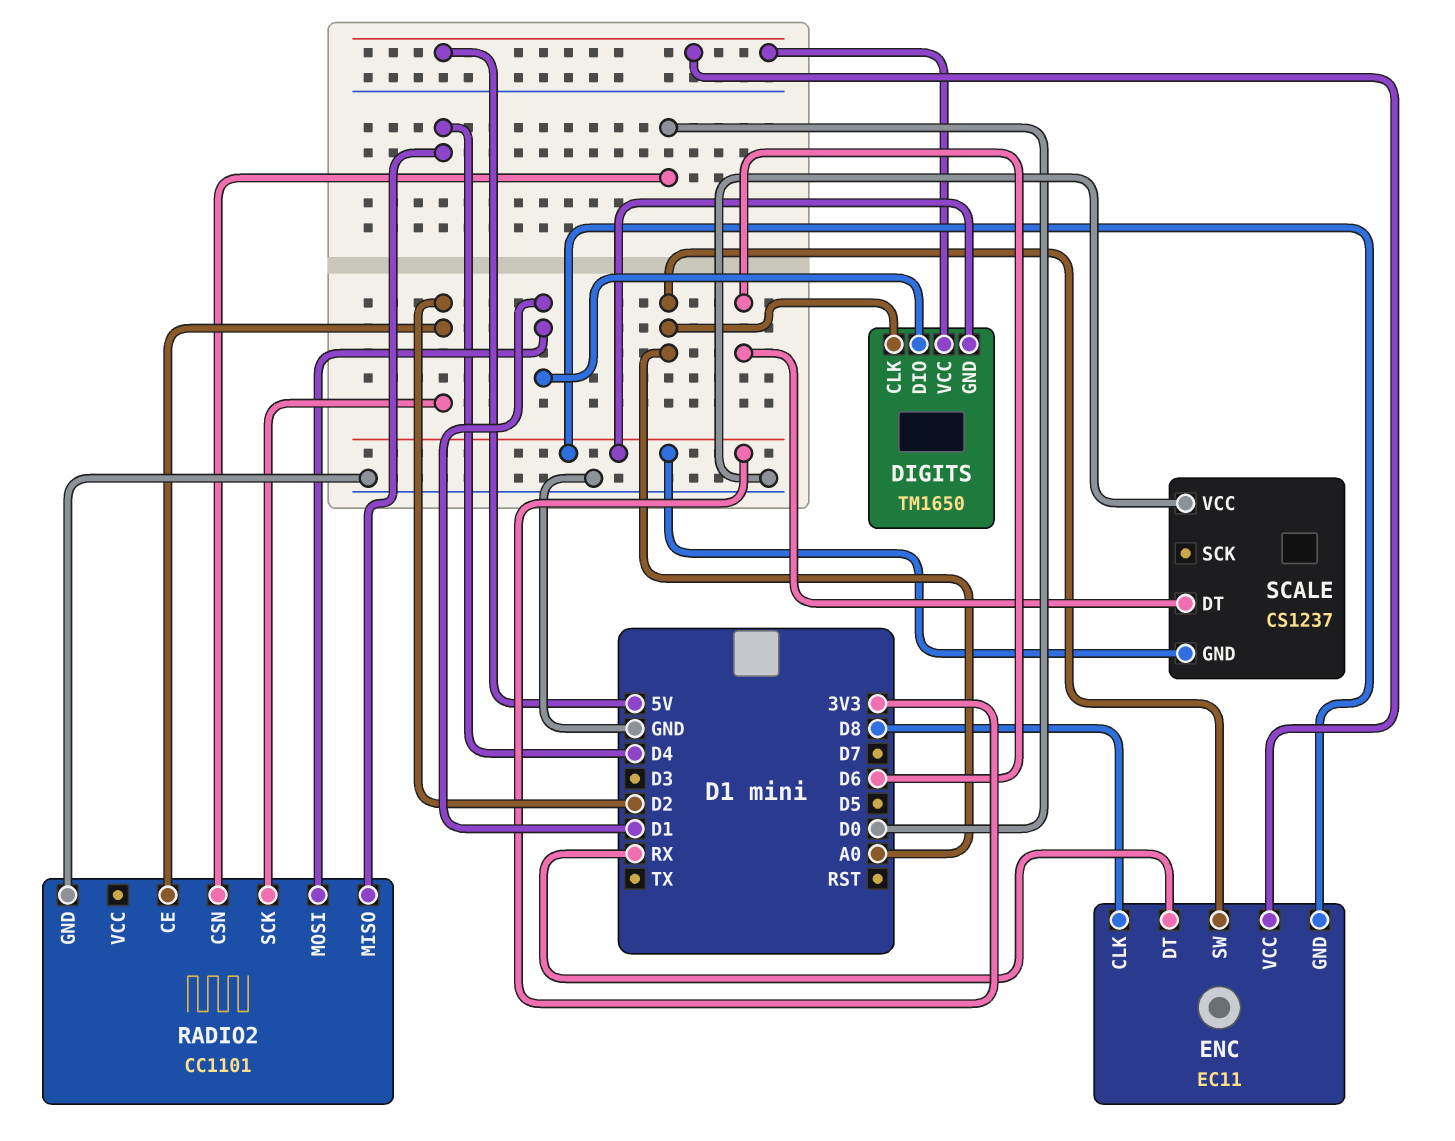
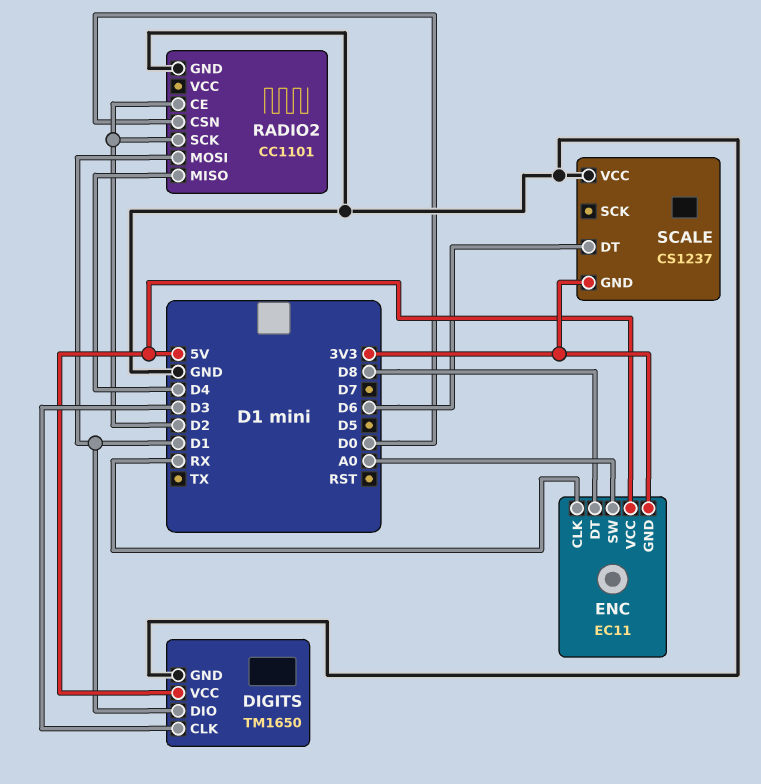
DIGITS pin CLK: A0 -> D3
DIGITS pin GND: 3V3 -> GND
ENC pin CLK: D8 -> RX
ENC pin DT: RX -> D8

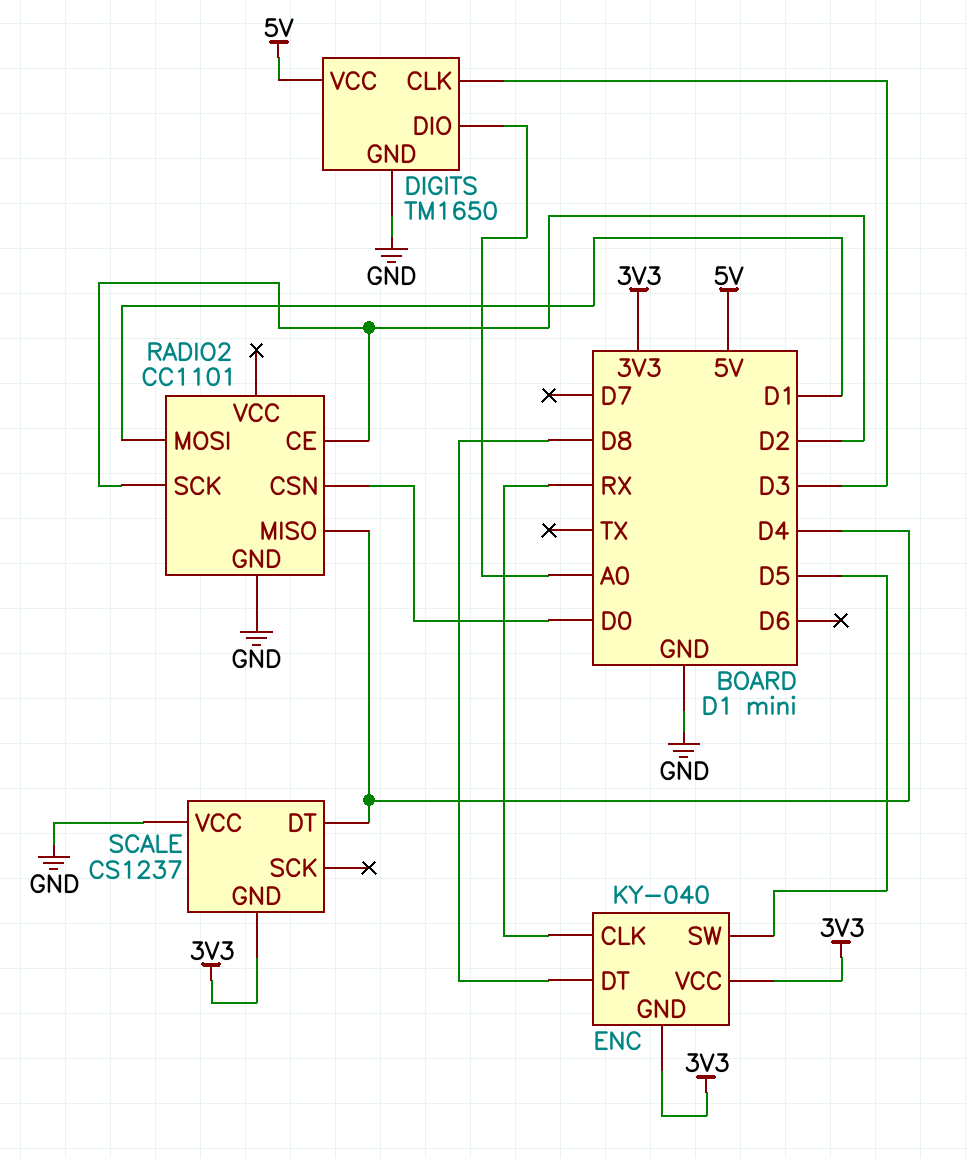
DIGITS pin DIO: D1 -> A0
ENC: EC11 -> KY-040
ENC pin SW: A0 -> D5
ENC pin VCC: 5V -> 3V3
SCALE pin DT: D6 -> D4

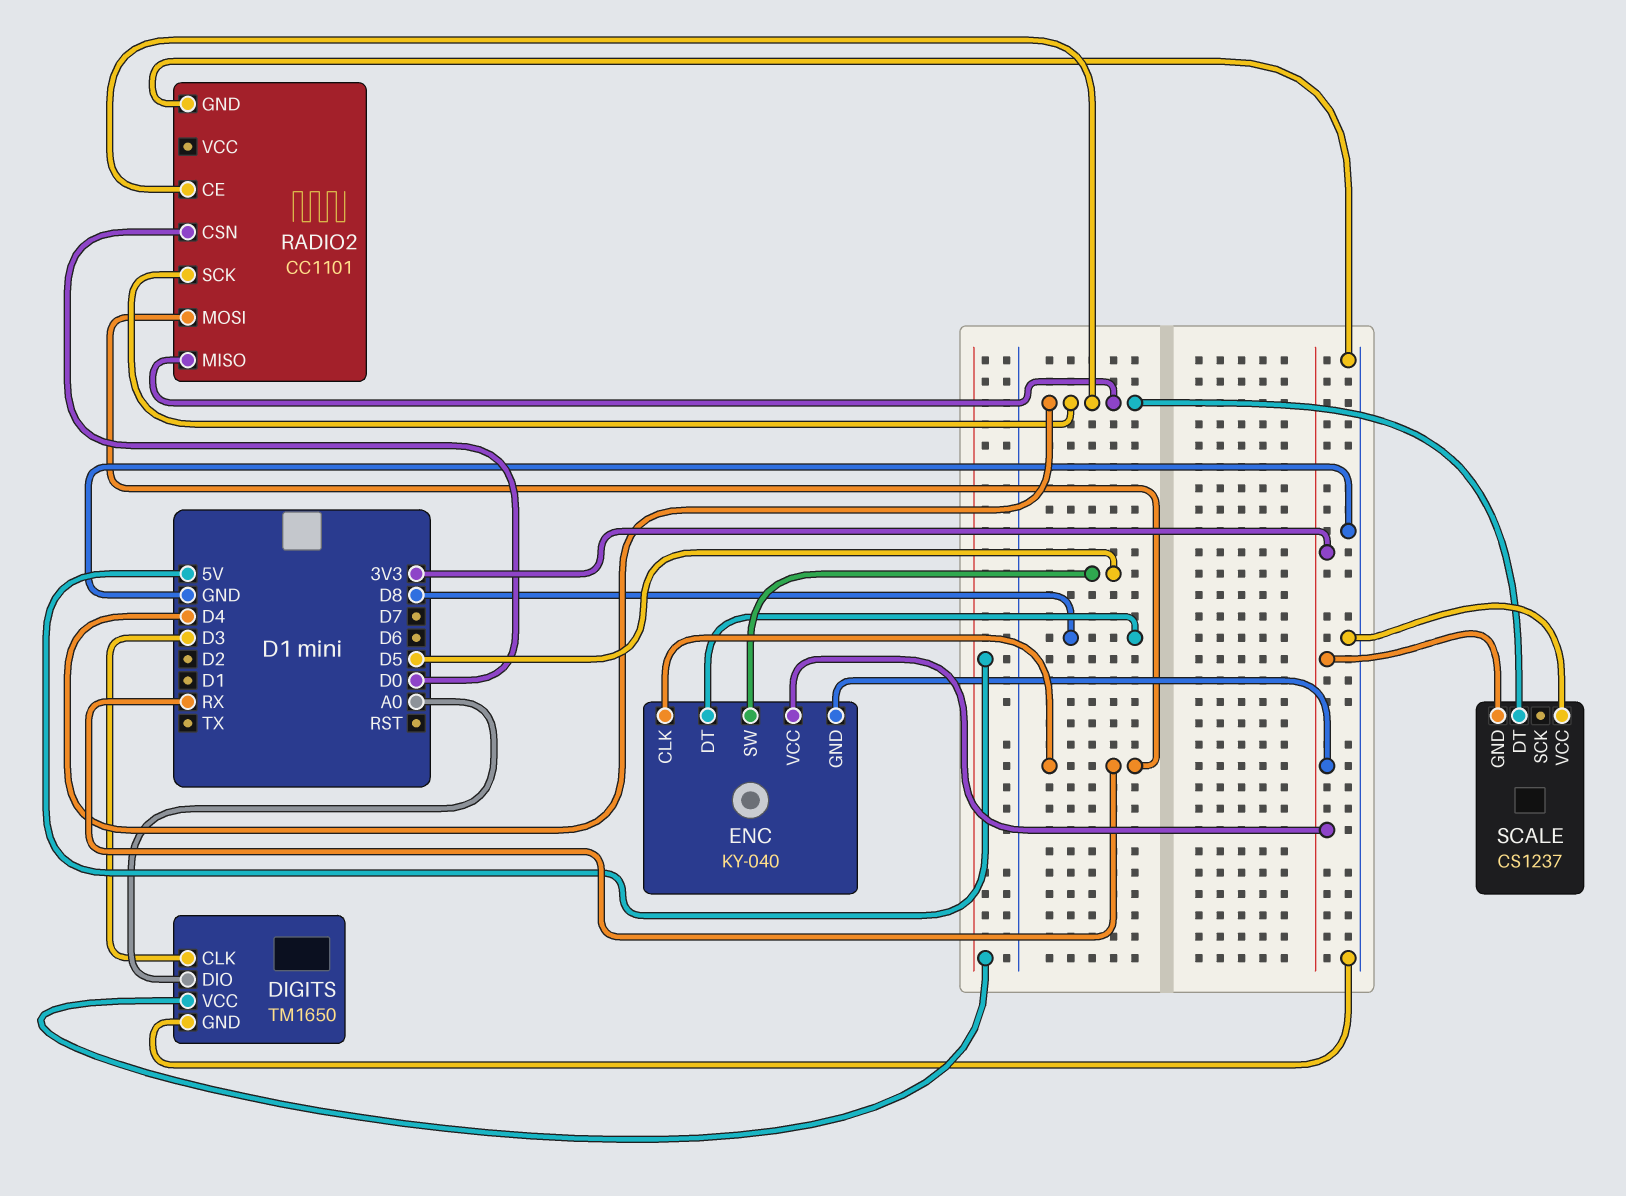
RADIO2 pin CE: D2 -> D4
RADIO2 pin MOSI: D1 -> RX
RADIO2 pin SCK: D2 -> D4

